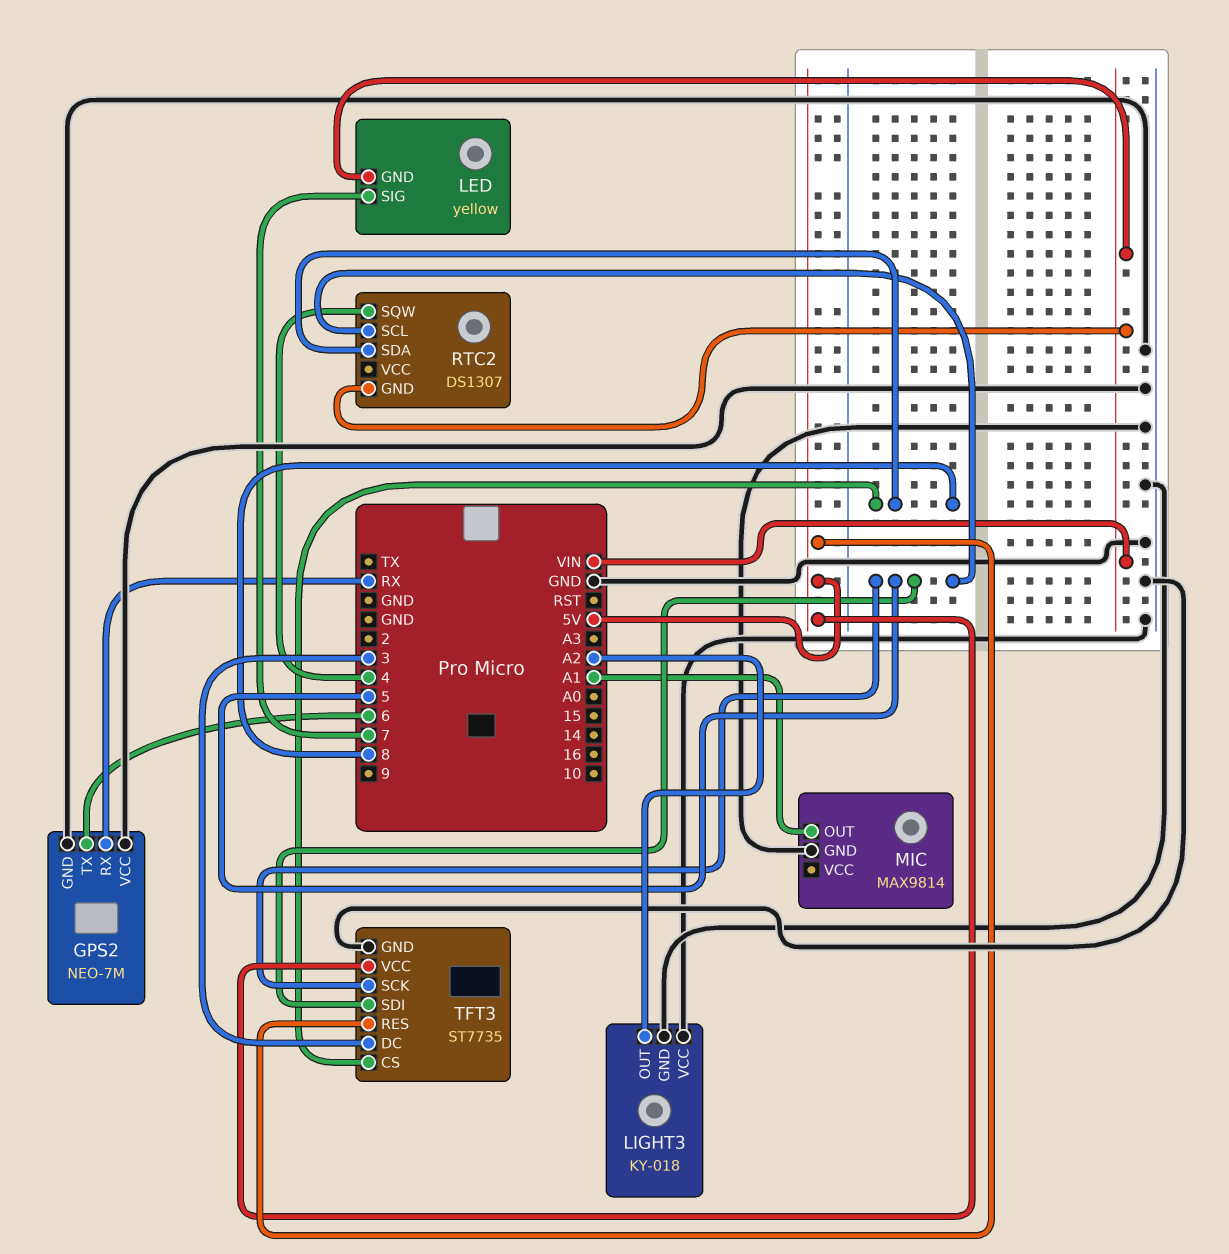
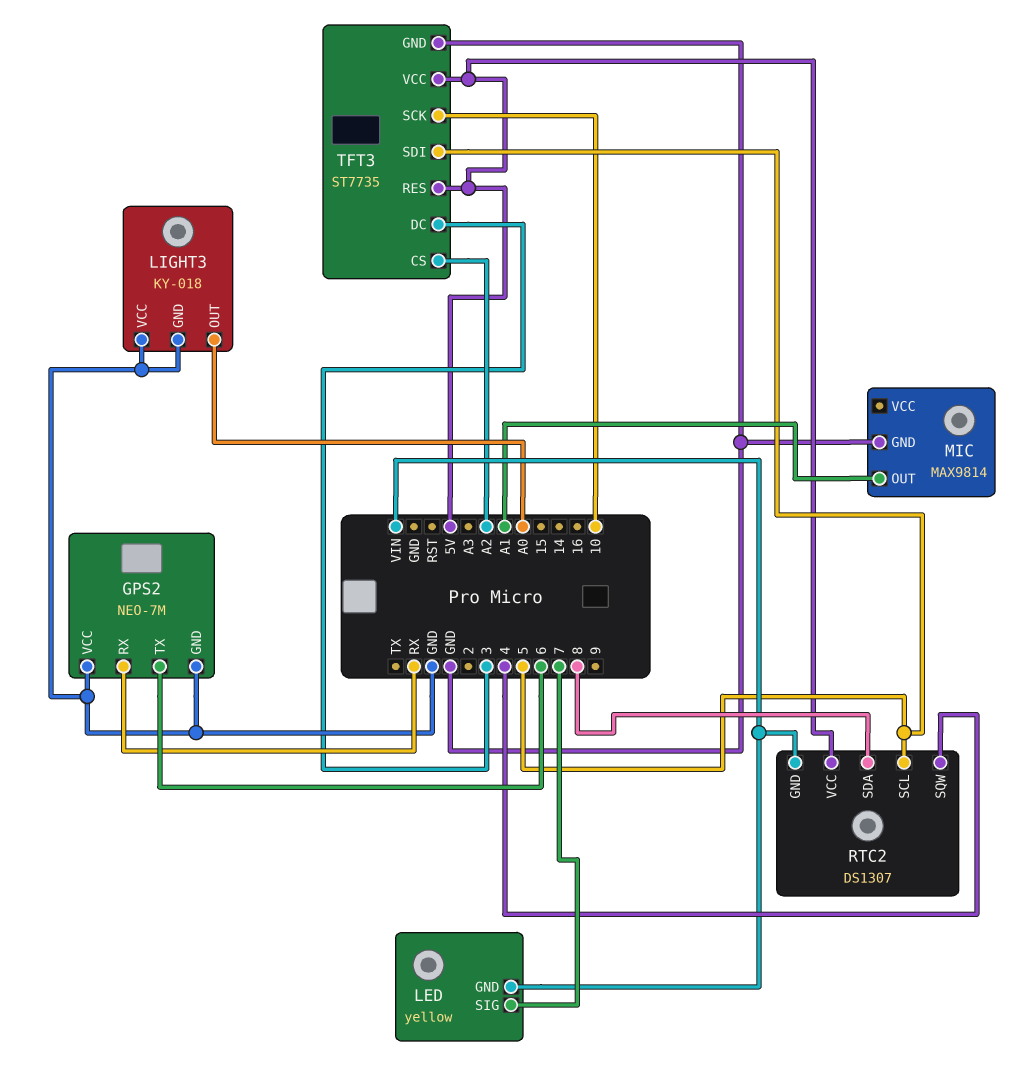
LIGHT3 pin OUT: A2 -> A0
RTC2 pin VCC: none -> 5V
TFT3 pin CS: 8 -> A2
TFT3 pin SCK: 5 -> 10

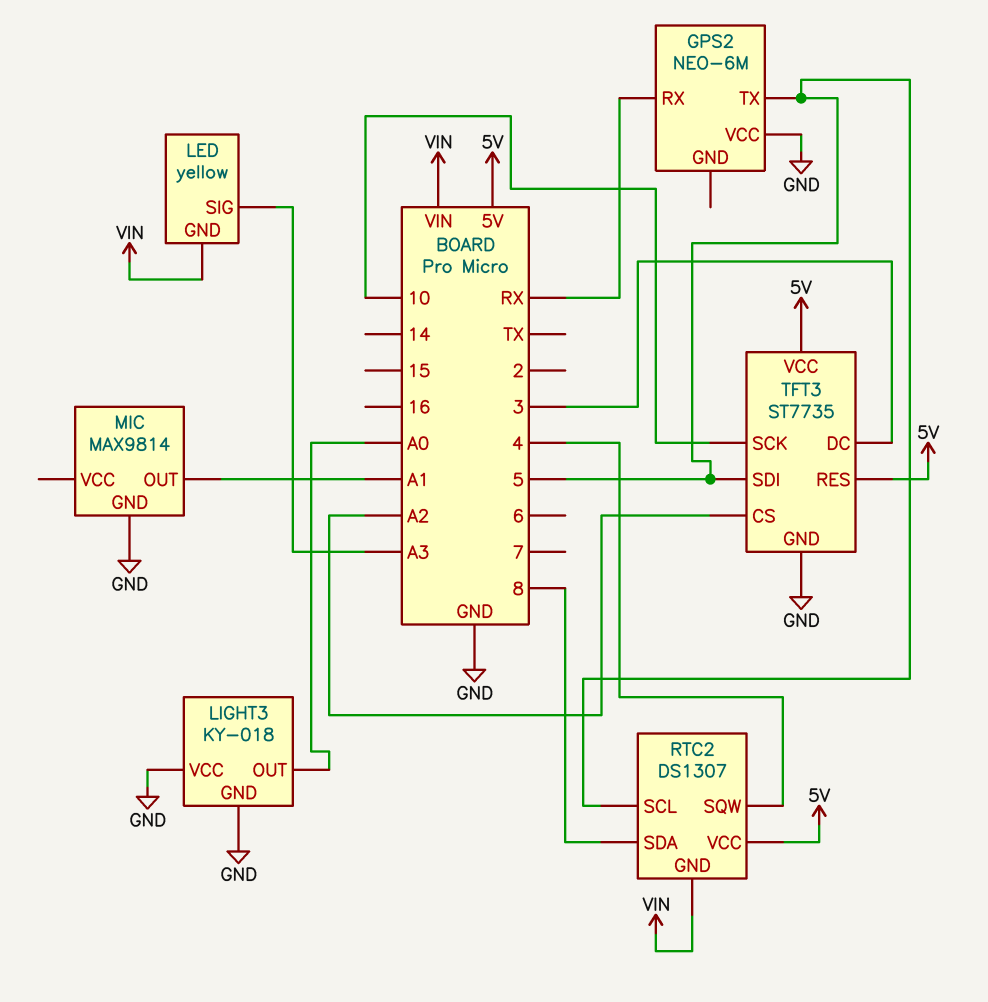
GPS2: NEO-7M -> NEO-6M
GPS2 pin GND: GND -> none
GPS2 pin TX: 6 -> 5
LED pin SIG: 7 -> A3

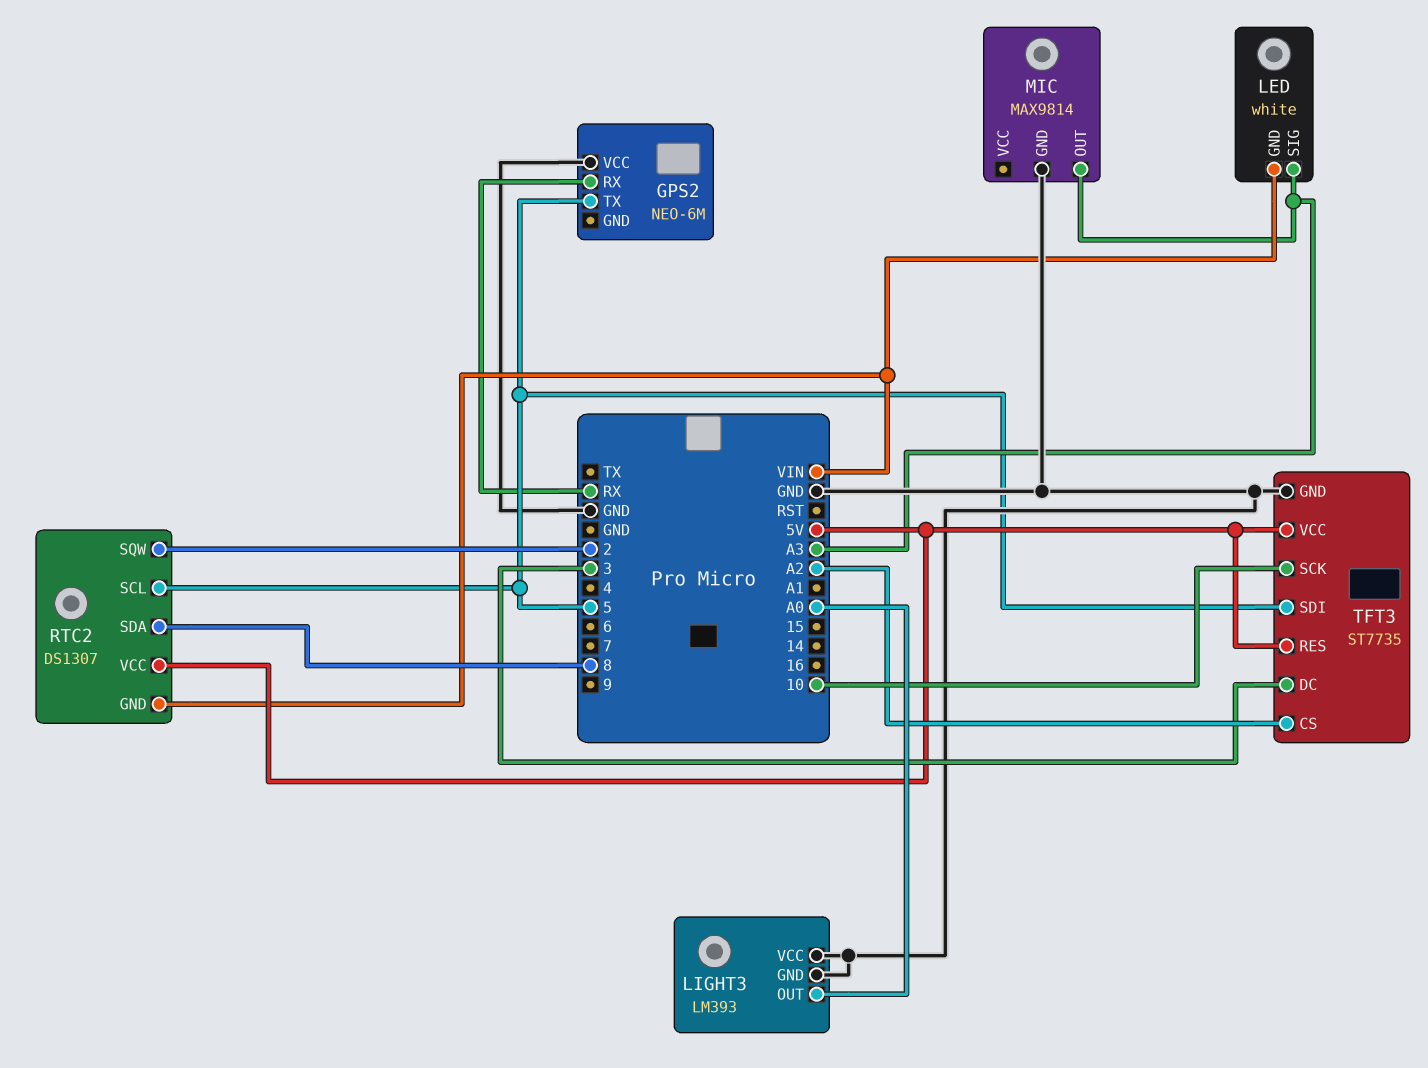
LED: yellow -> white
LIGHT3: KY-018 -> LM393
MIC pin OUT: A1 -> A3
RTC2 pin SQW: 4 -> 2

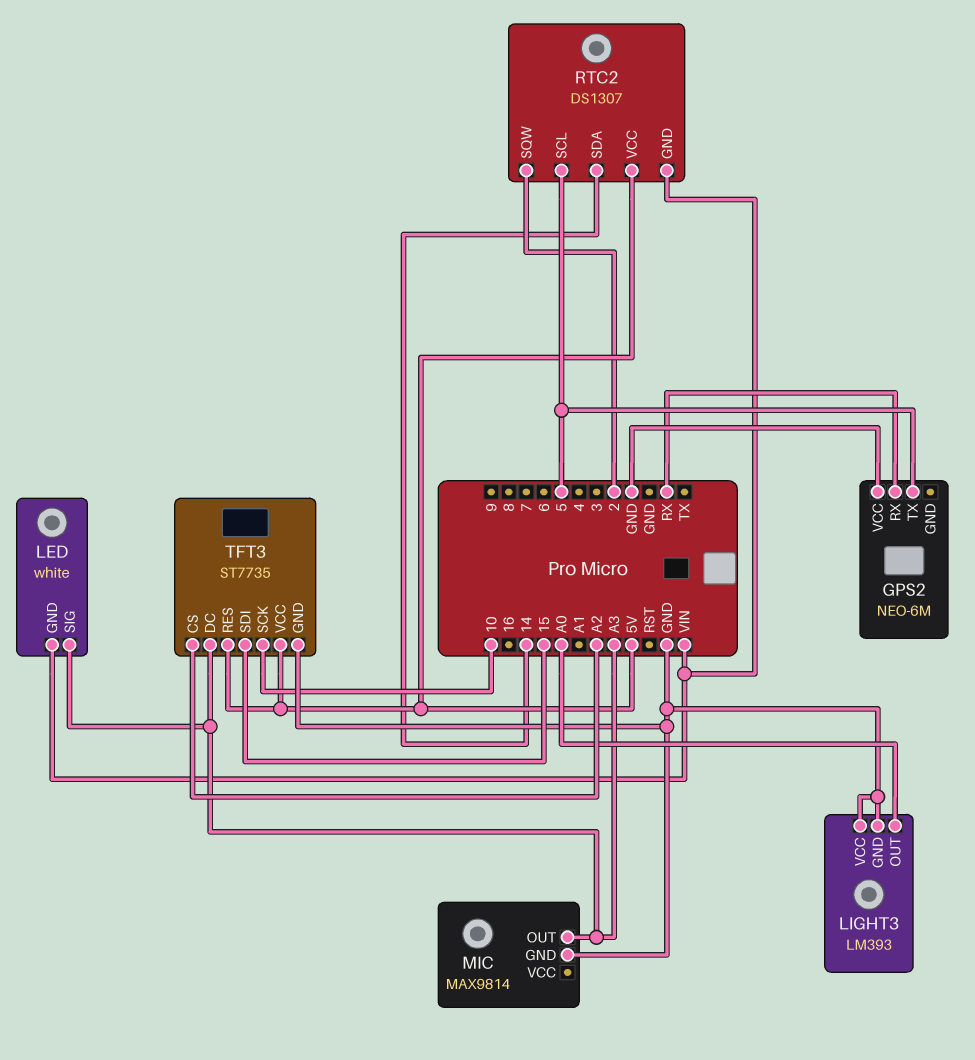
RTC2 pin SDA: 8 -> 14
TFT3 pin DC: 3 -> A3
TFT3 pin SDI: 5 -> 15

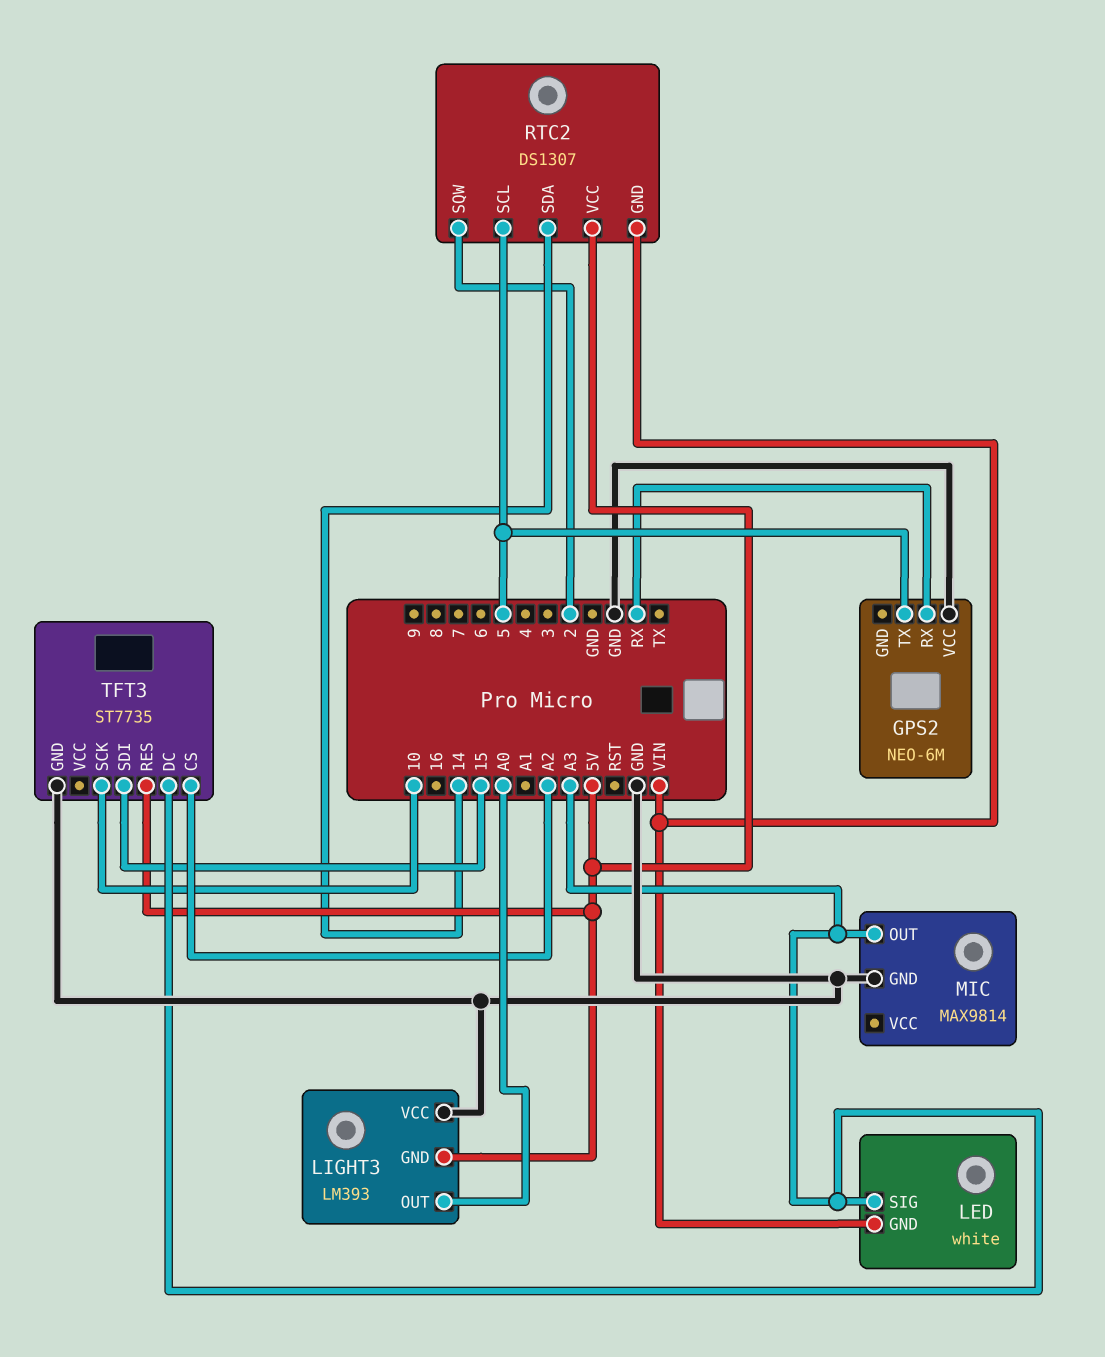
LIGHT3 pin GND: GND -> 5V
TFT3 pin VCC: 5V -> none

